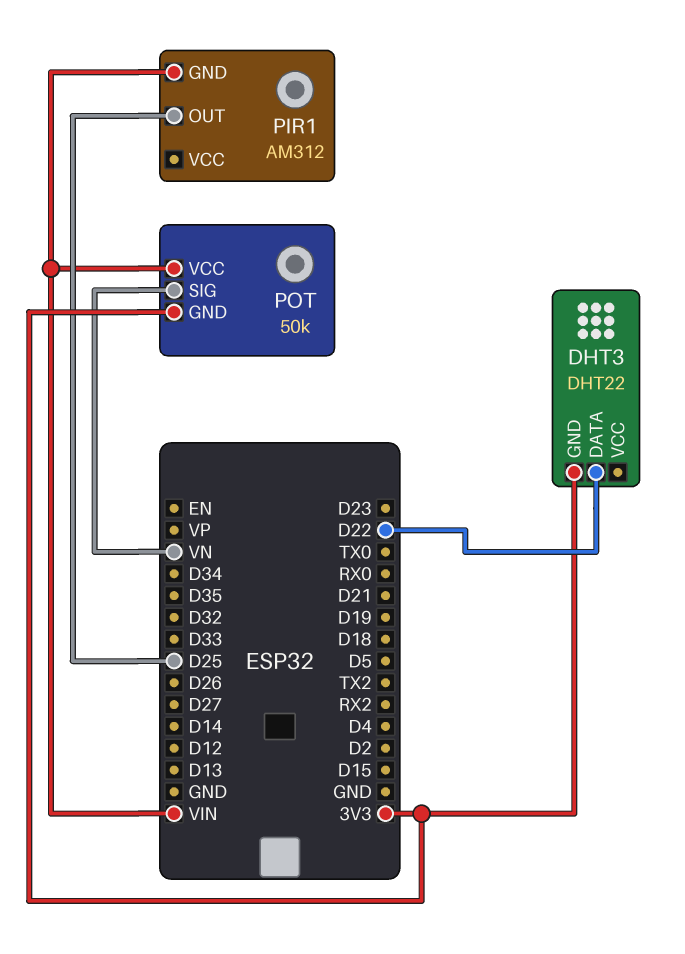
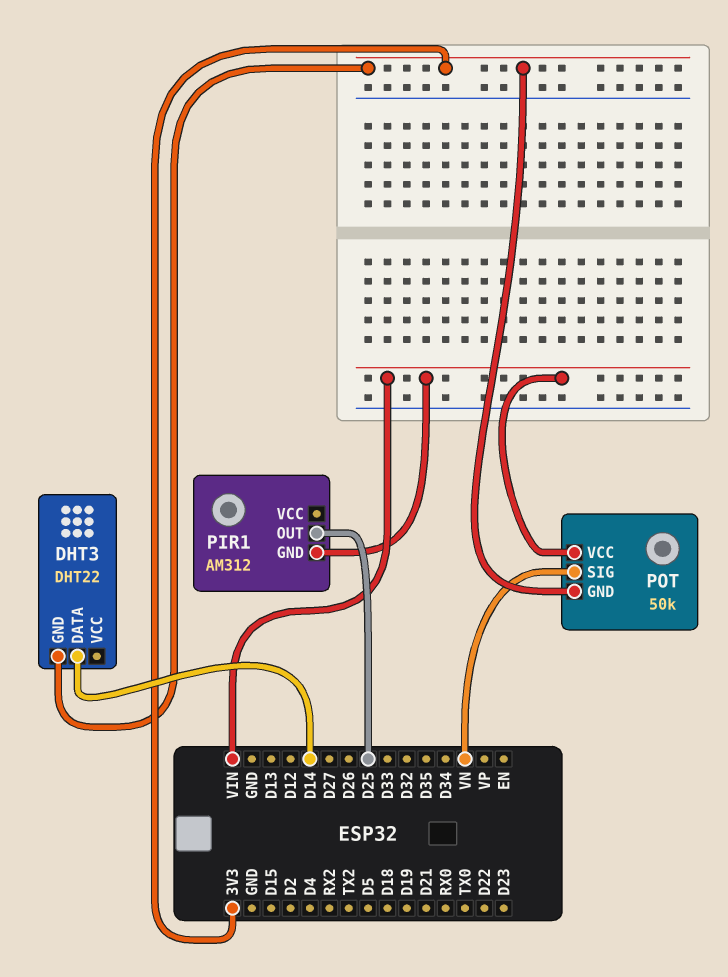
DHT3 pin DATA: D22 -> D14

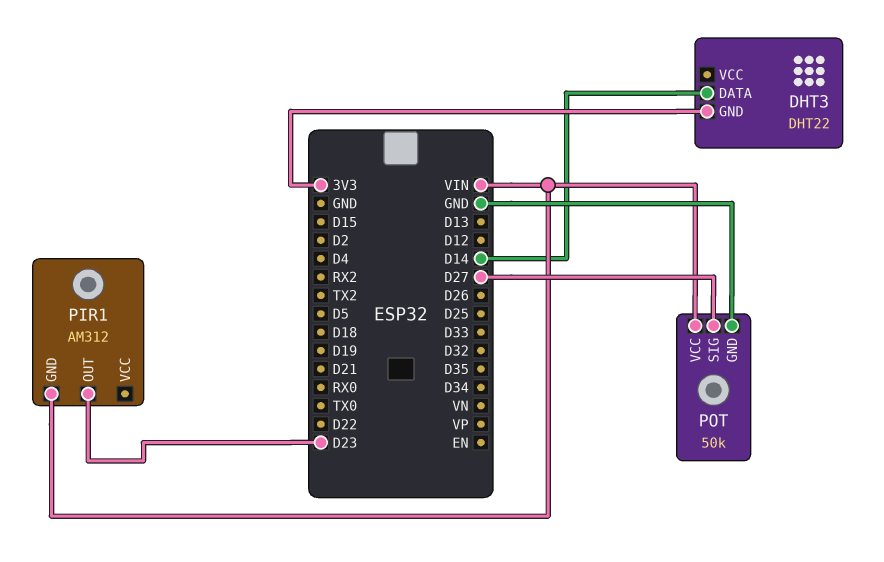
PIR1 pin OUT: D25 -> D23
POT pin GND: 3V3 -> GND
POT pin SIG: VN -> D27

